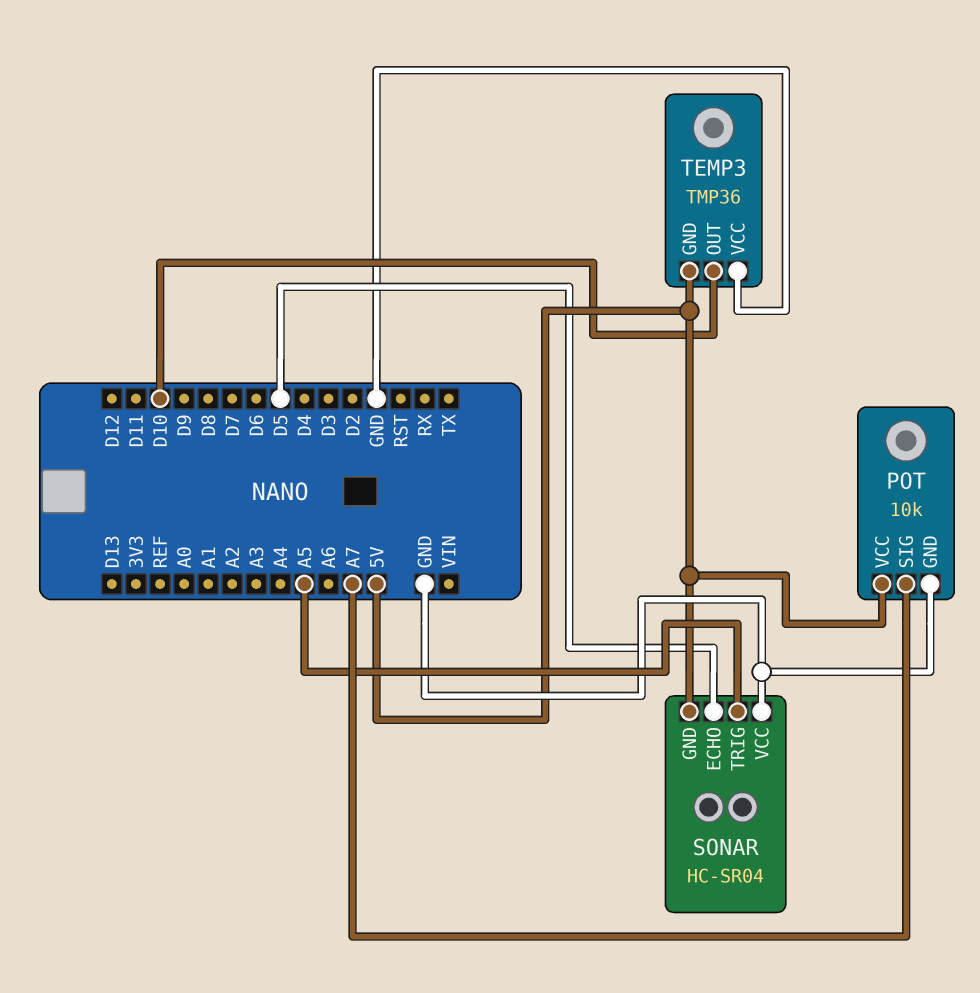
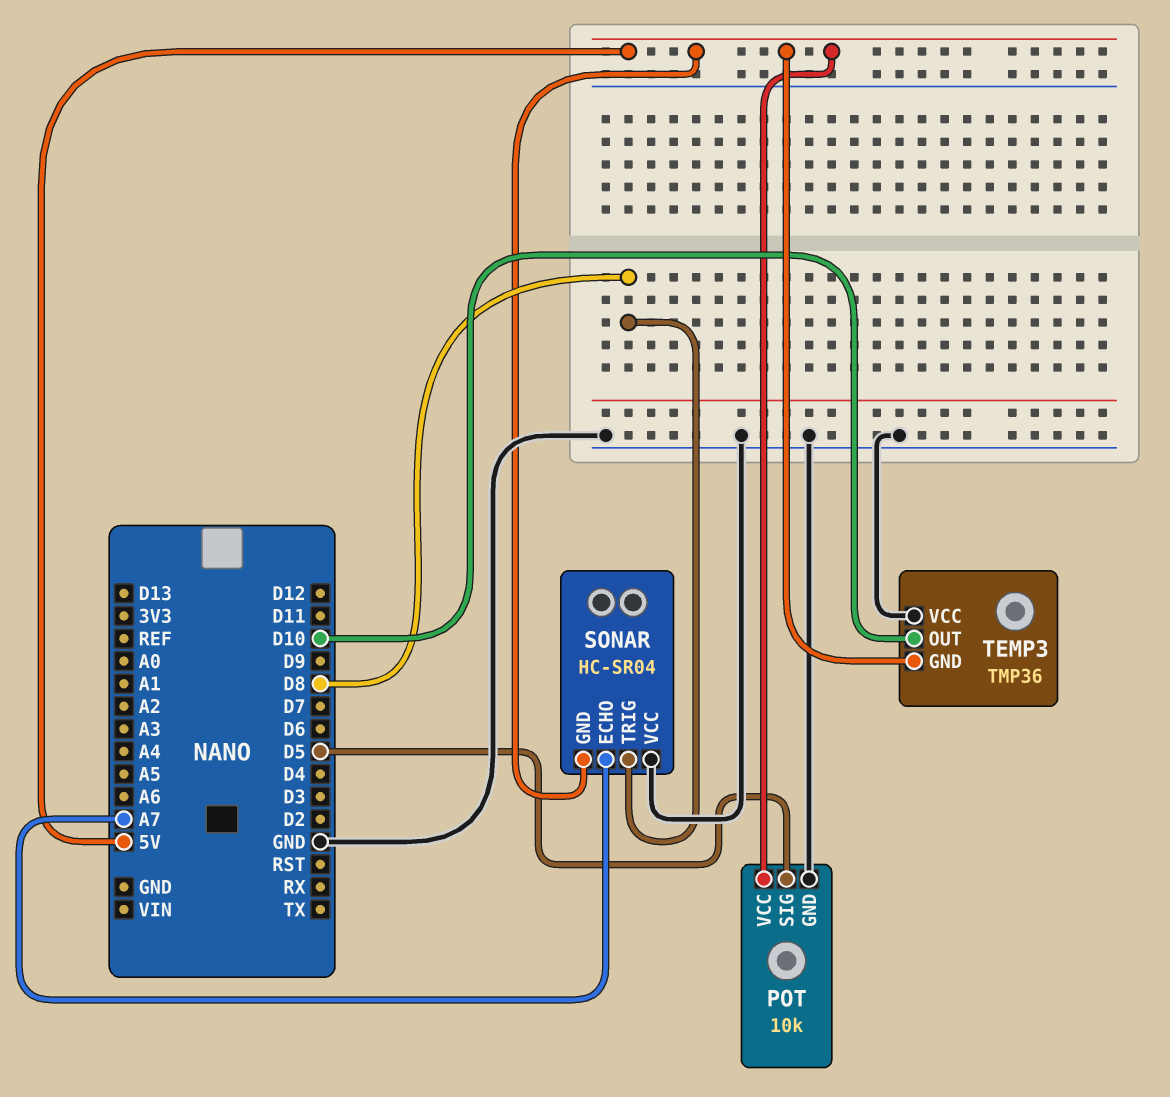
POT pin SIG: A7 -> D5
SONAR pin ECHO: D5 -> A7
SONAR pin TRIG: A5 -> D8

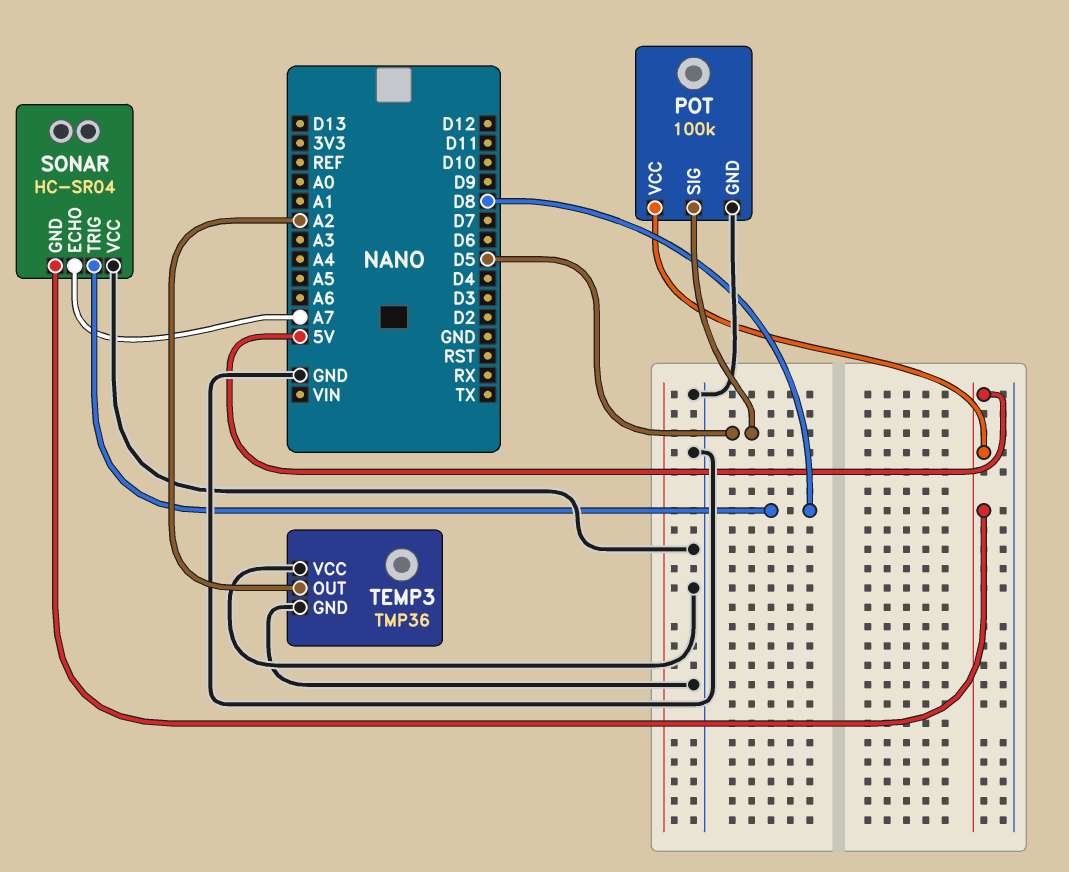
POT: 10k -> 100k
TEMP3 pin GND: 5V -> GND
TEMP3 pin OUT: D10 -> A2

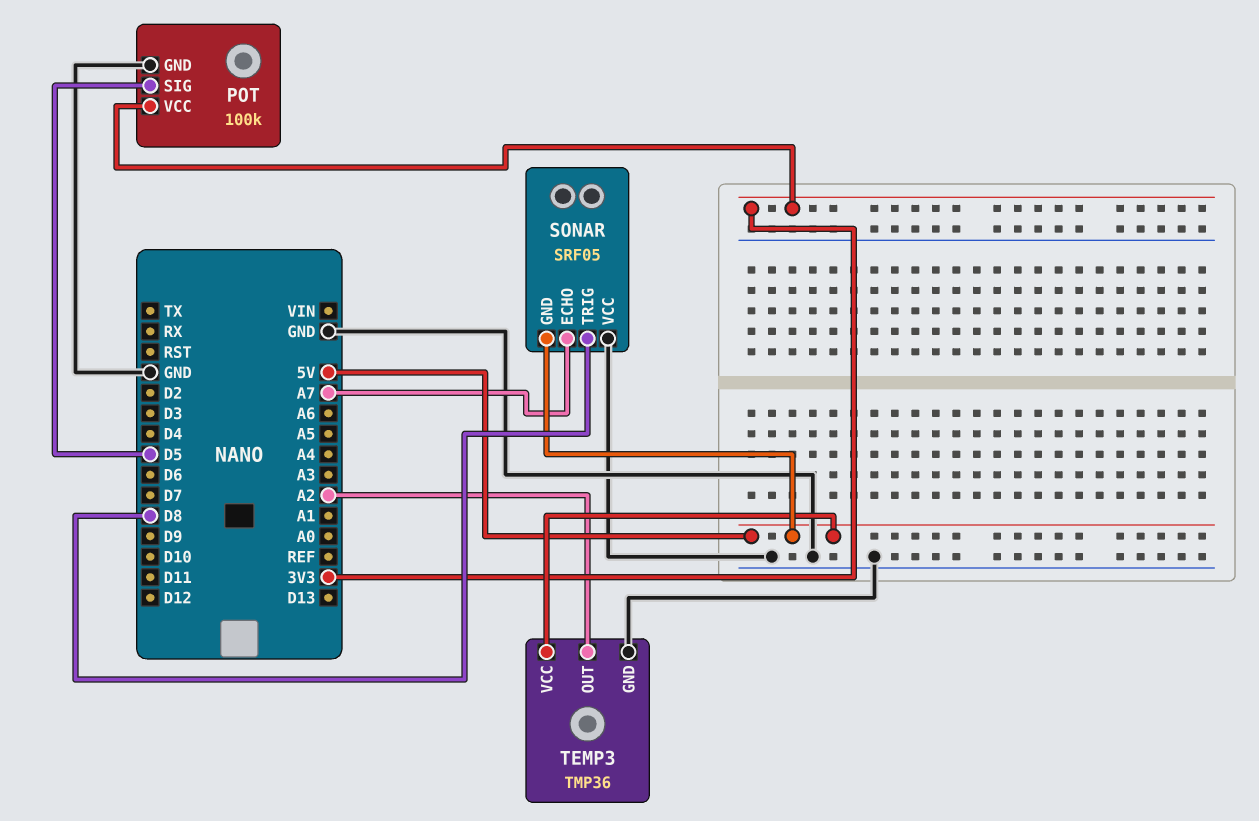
POT pin VCC: 5V -> 3V3
SONAR: HC-SR04 -> SRF05
TEMP3 pin VCC: GND -> 5V

